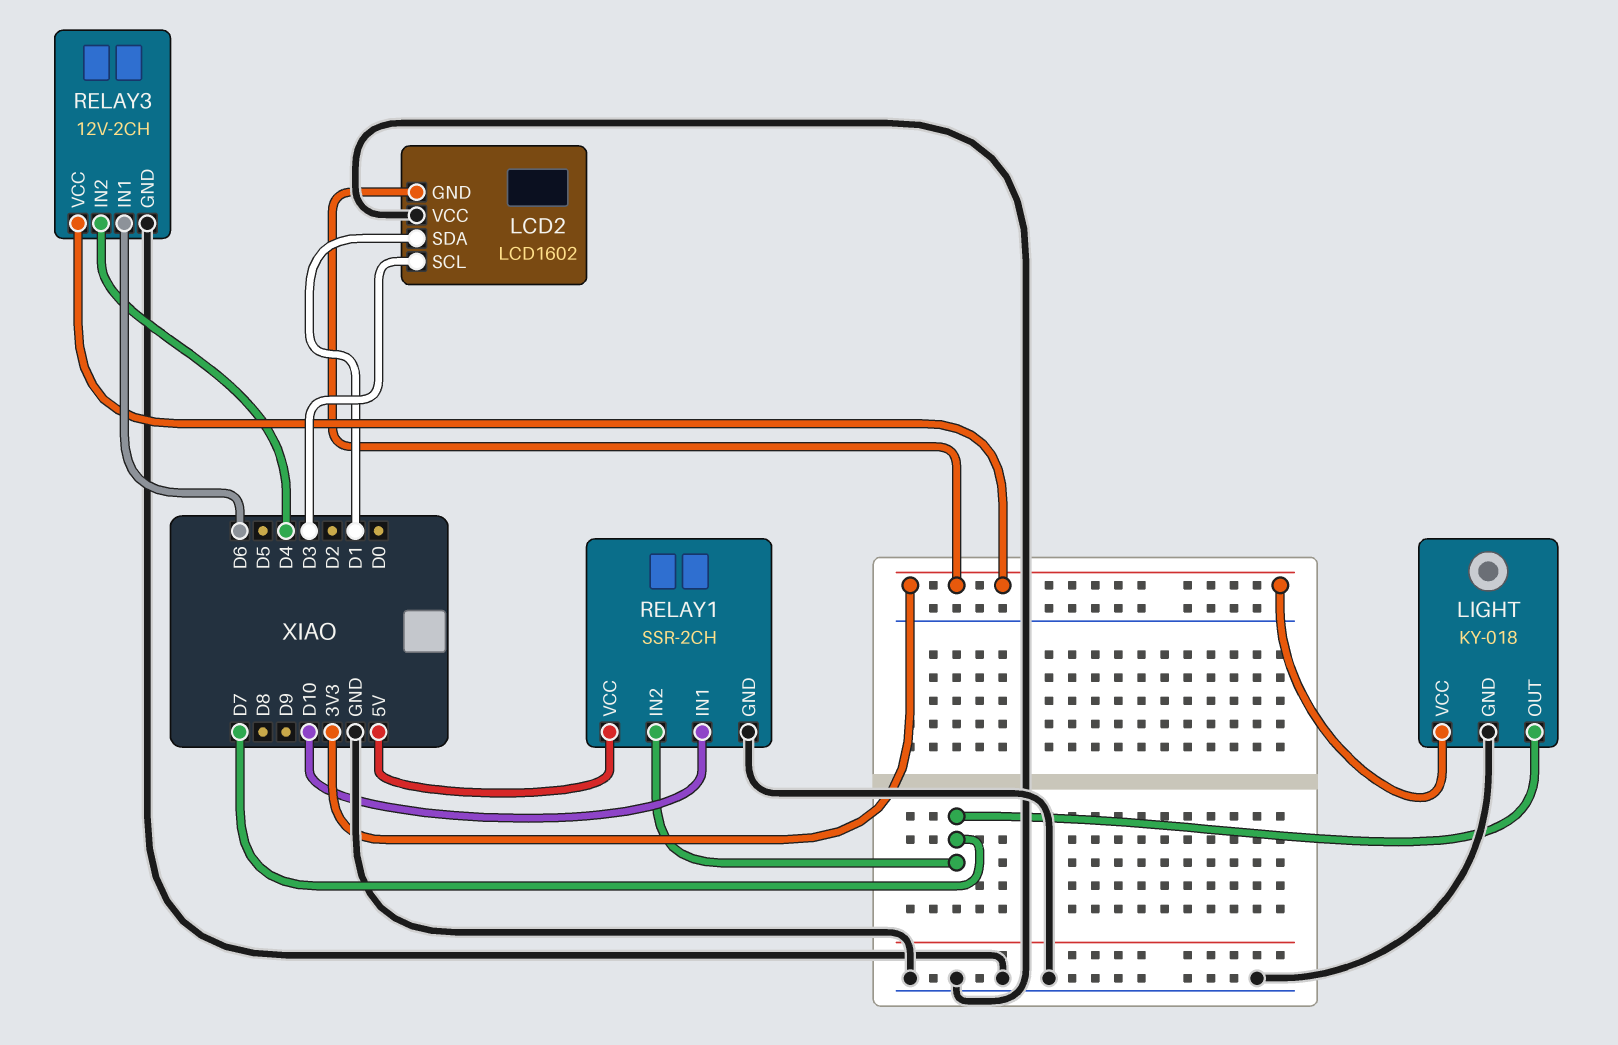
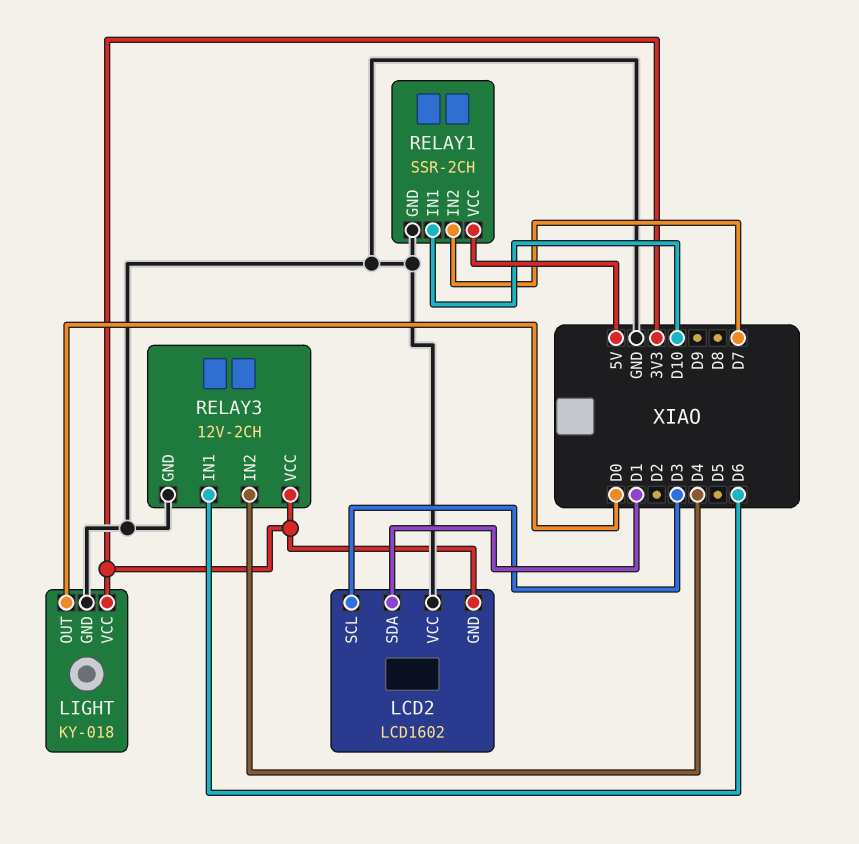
LIGHT pin OUT: D7 -> D0

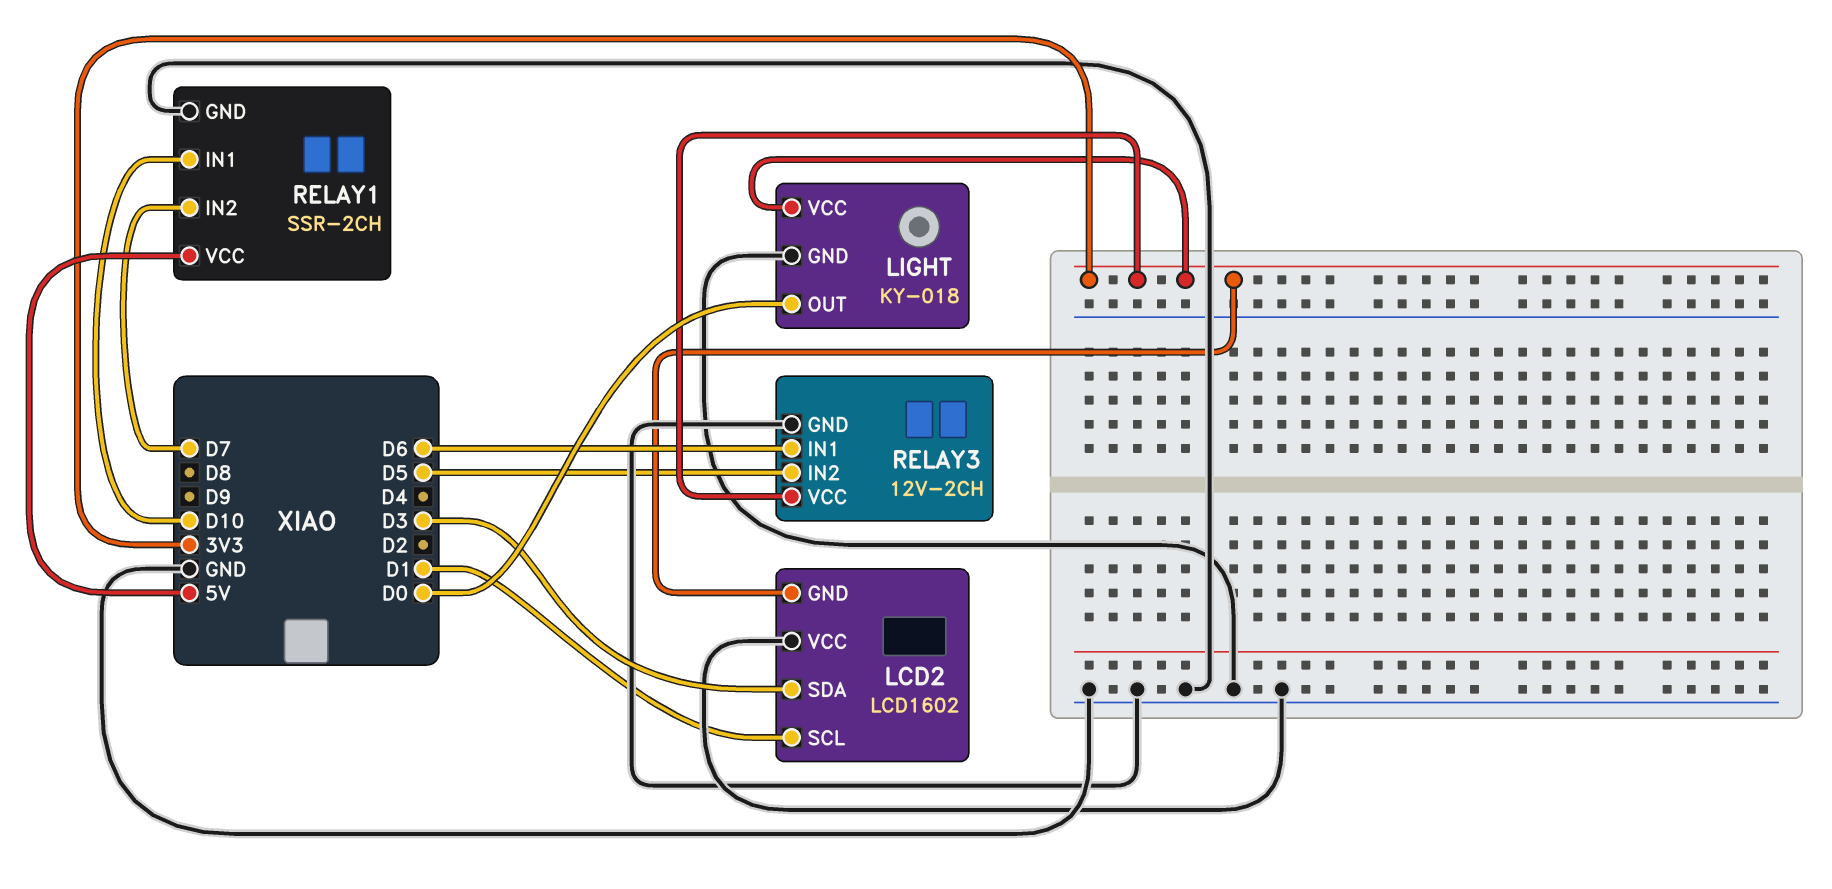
LCD2 pin SCL: D3 -> D1
LCD2 pin SDA: D1 -> D3
RELAY3 pin IN2: D4 -> D5

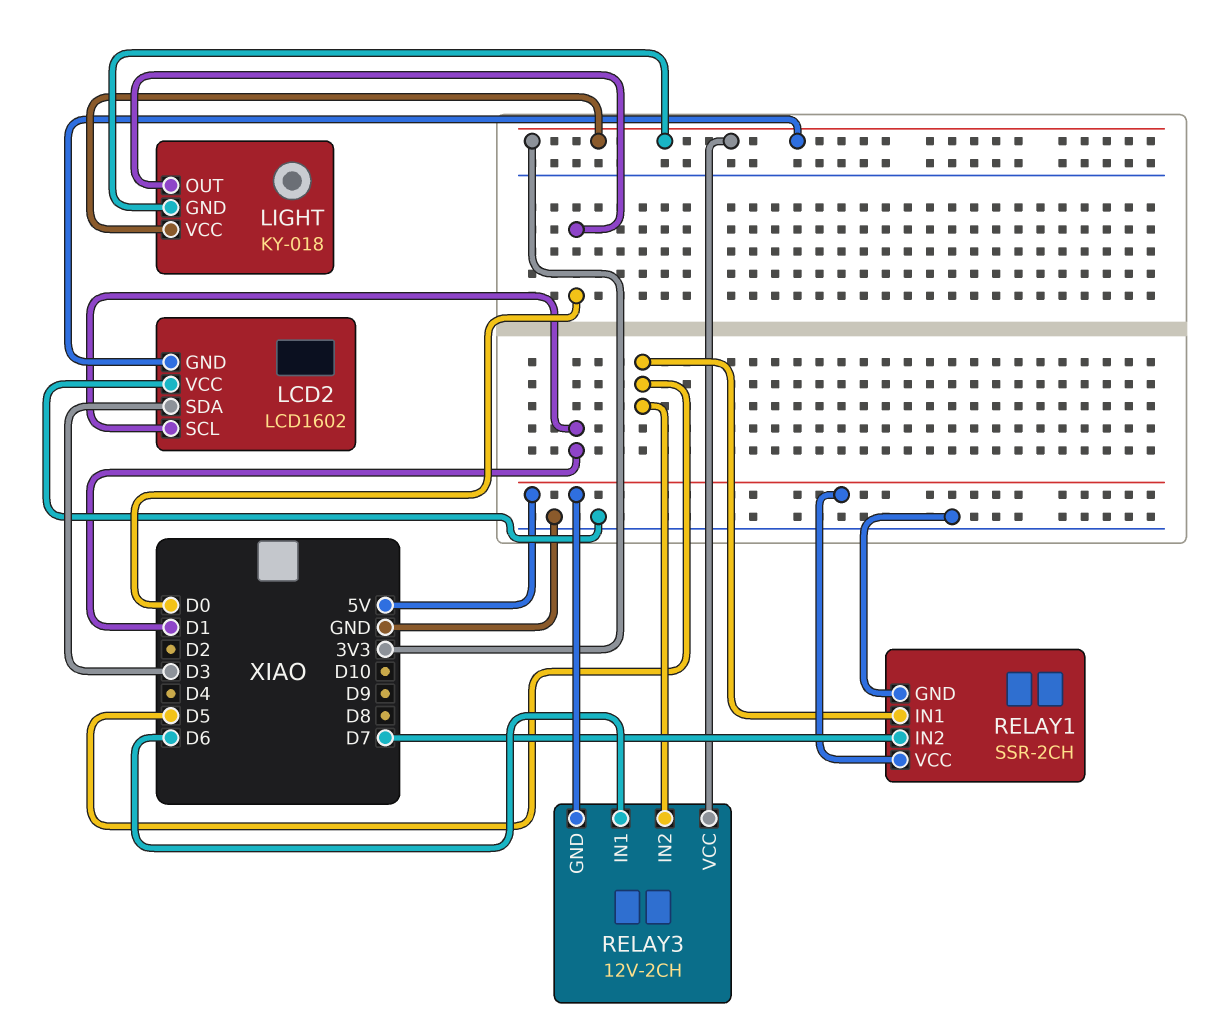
LIGHT pin GND: GND -> 3V3
RELAY1 pin IN1: D10 -> D5
RELAY3 pin GND: GND -> 5V

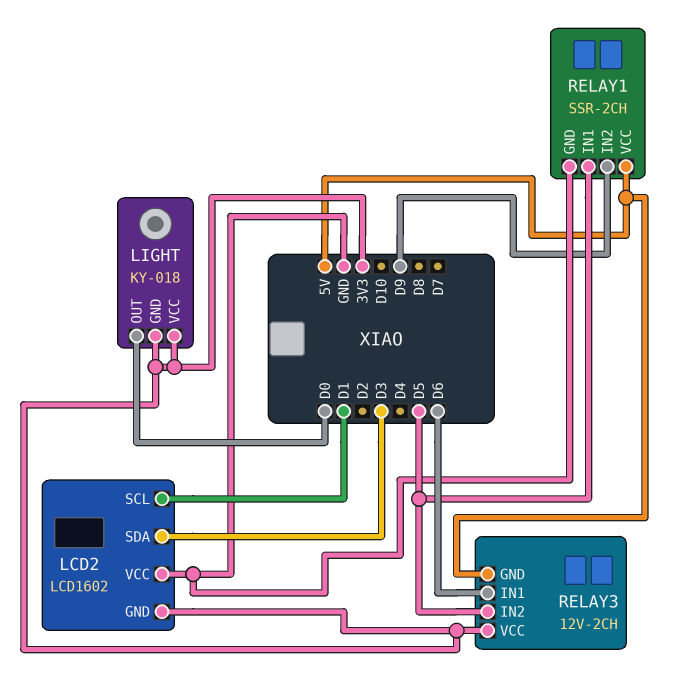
RELAY1 pin IN2: D7 -> D9

